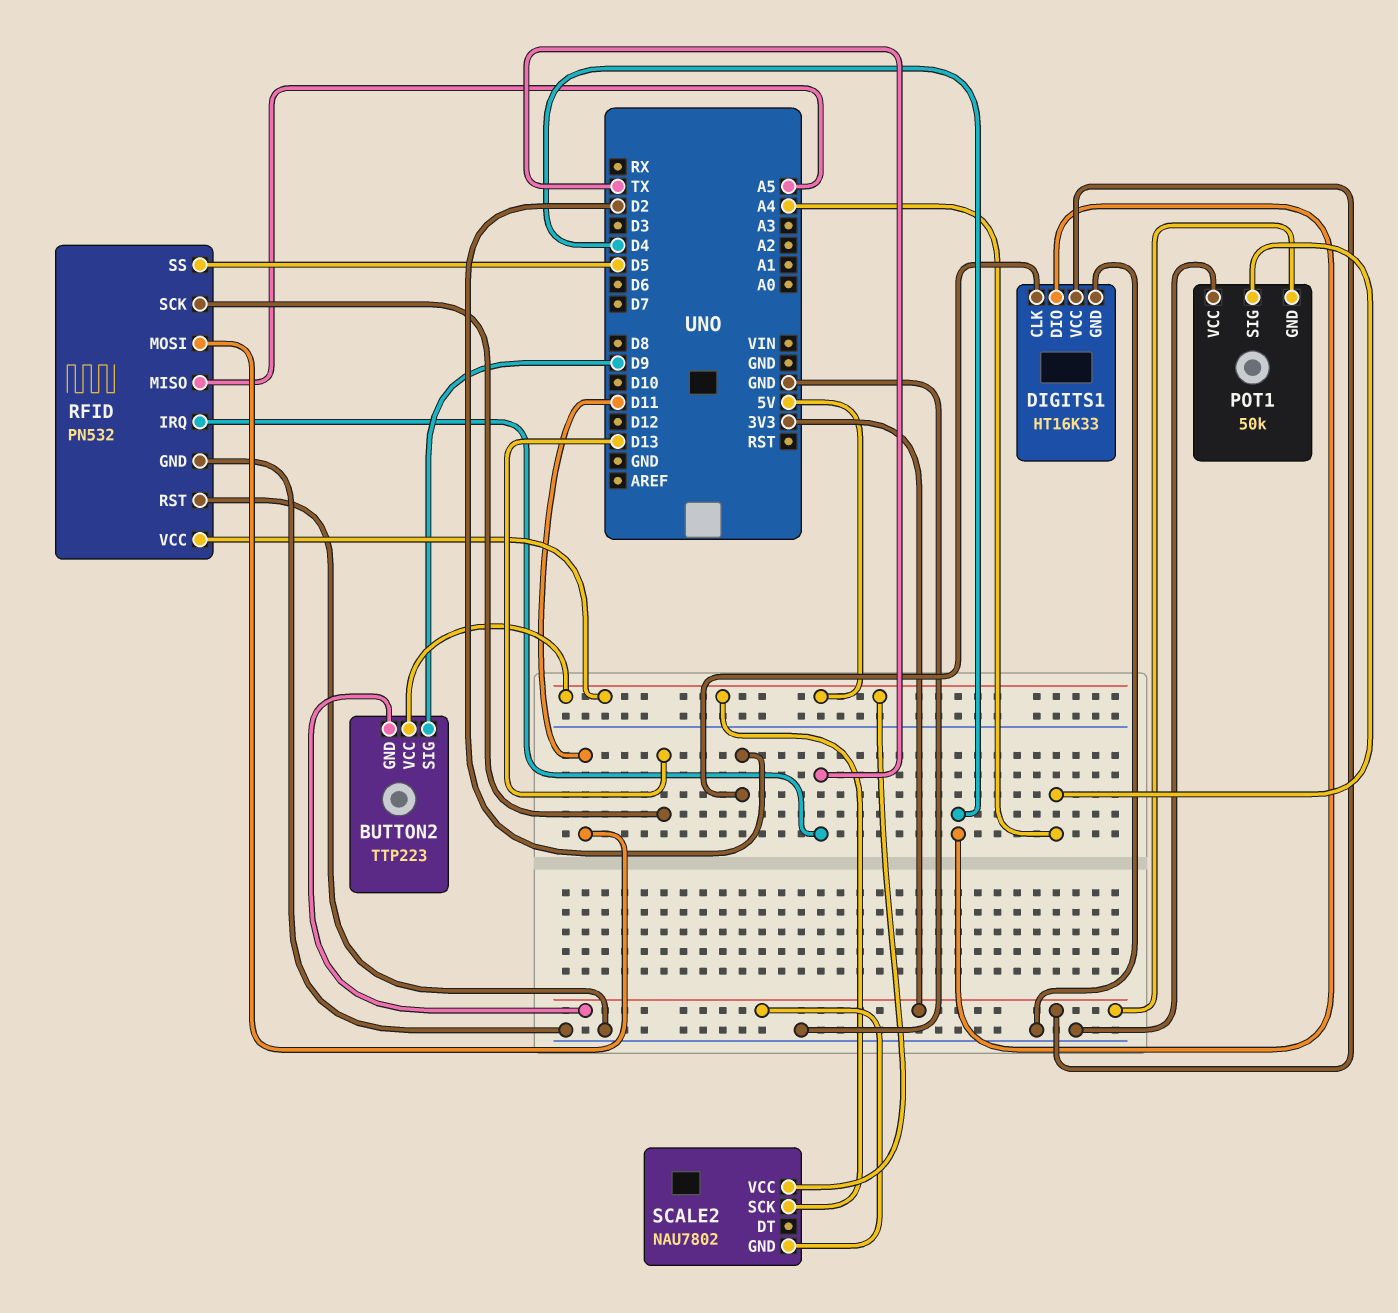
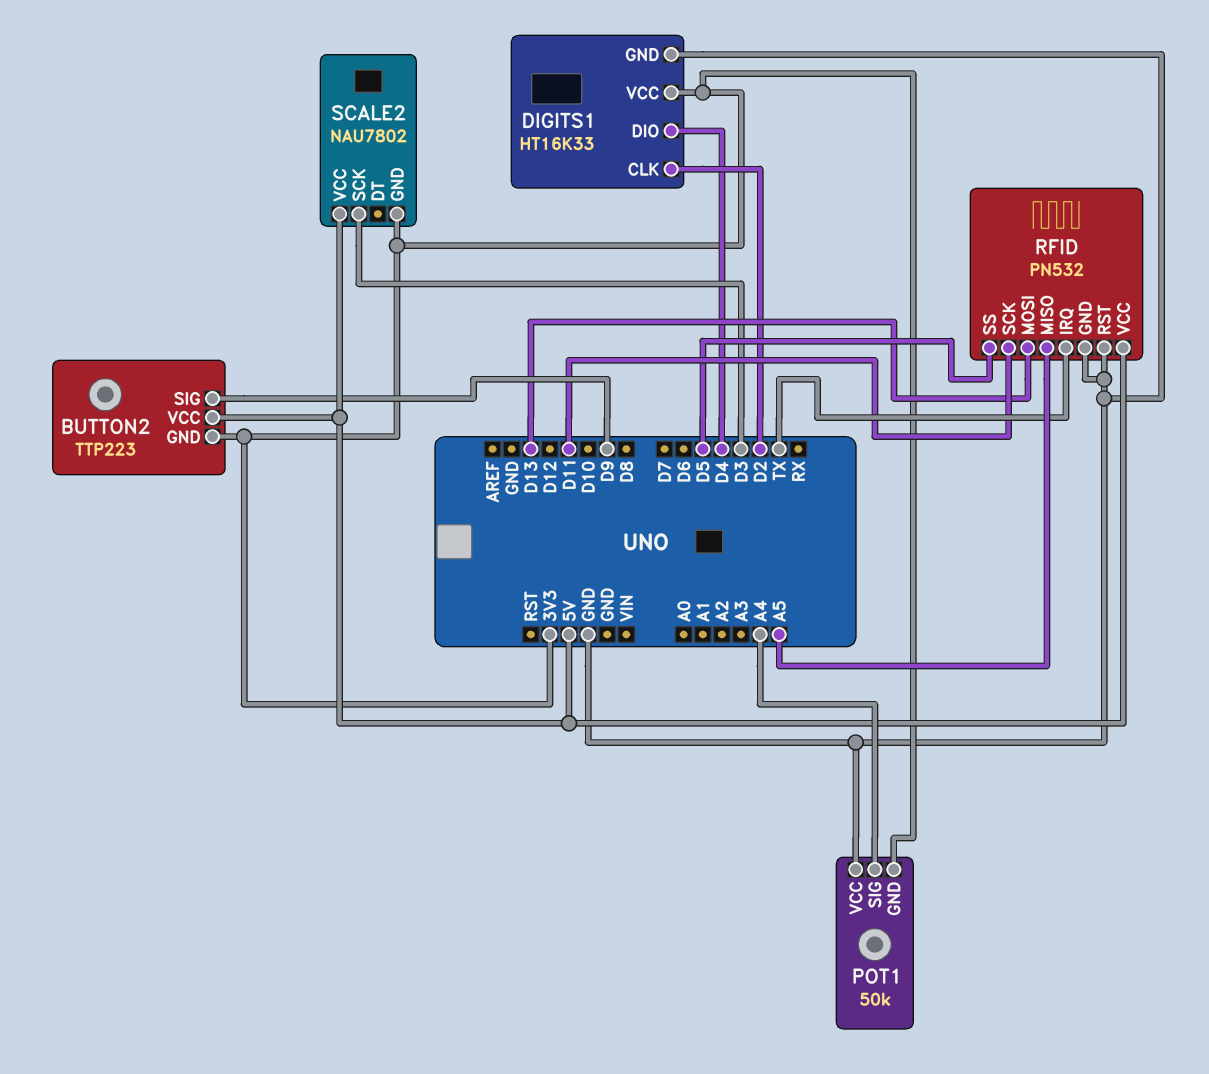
RFID pin MOSI: D11 -> D13
RFID pin SCK: D13 -> D11
SCALE2 pin SCK: 5V -> D3

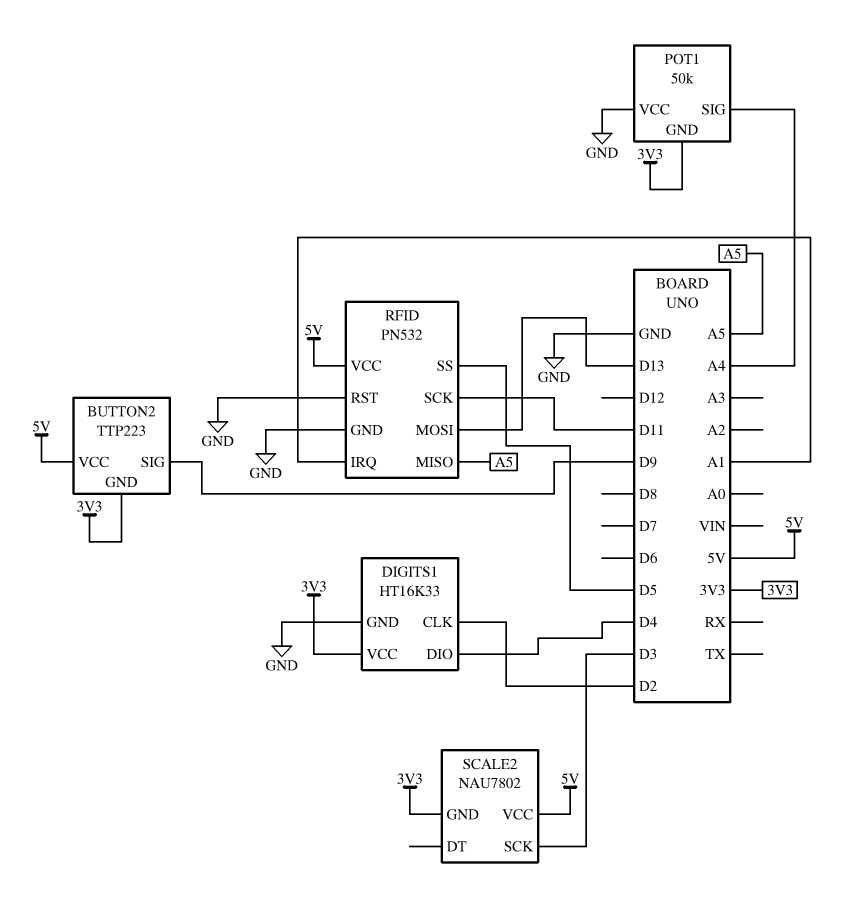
RFID pin IRQ: TX -> A1

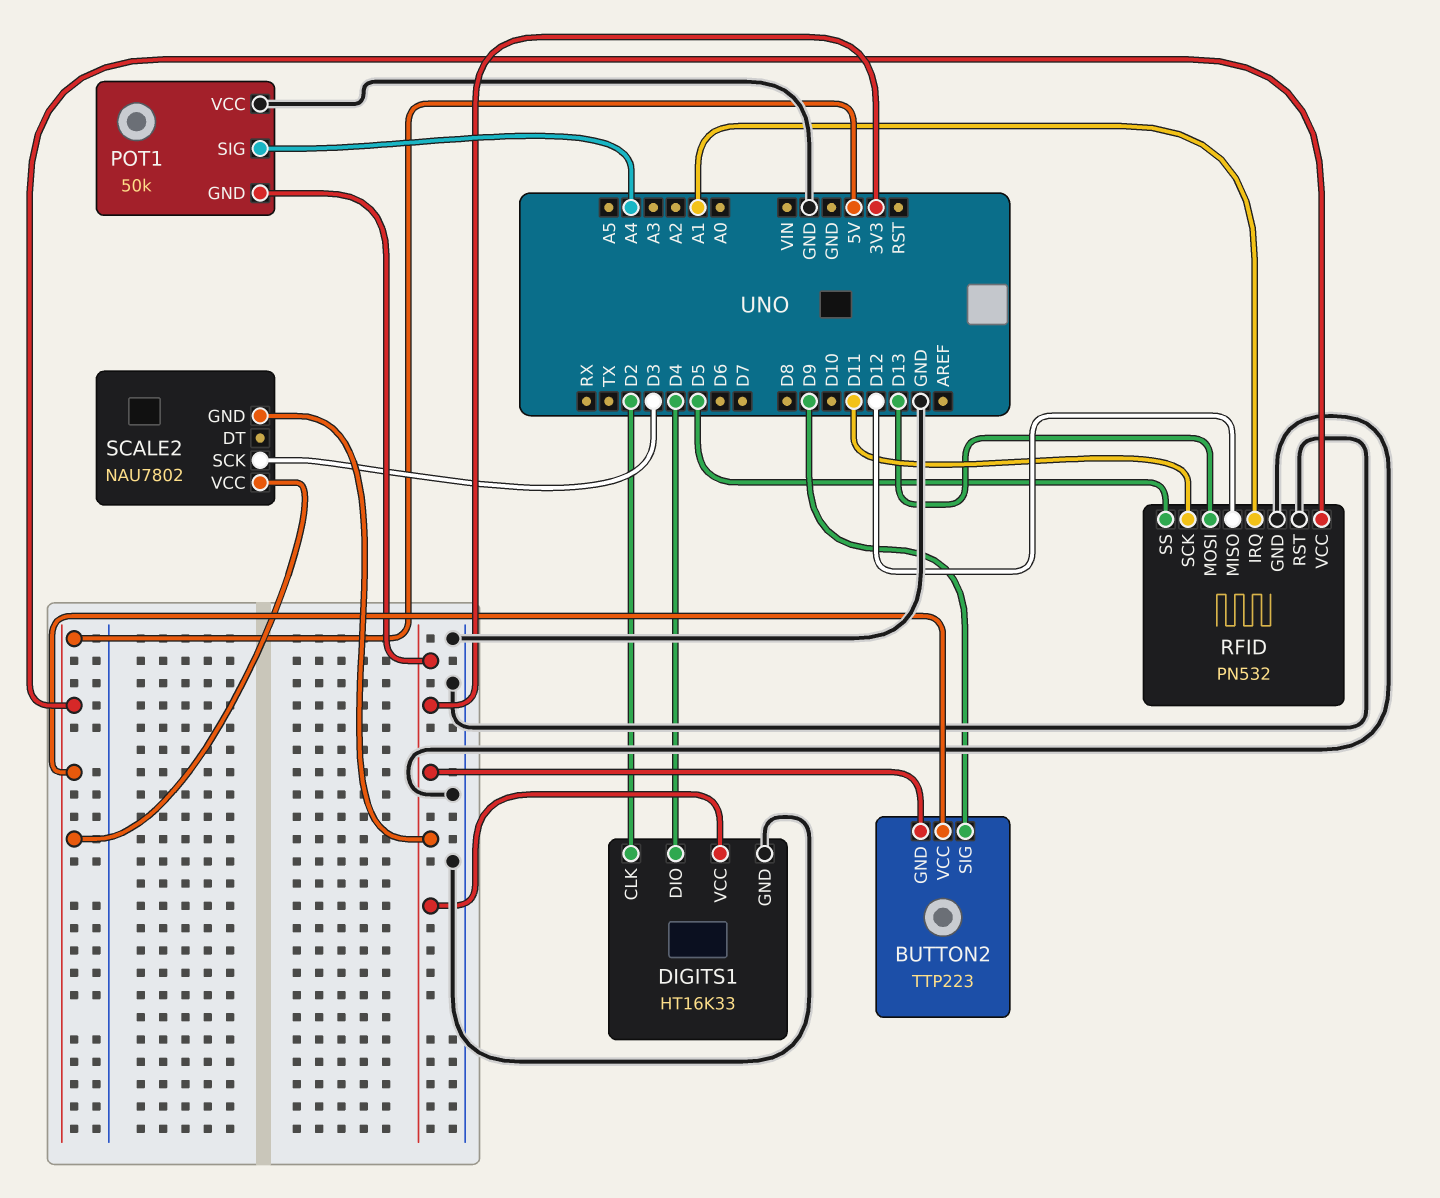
RFID pin MISO: A5 -> D12

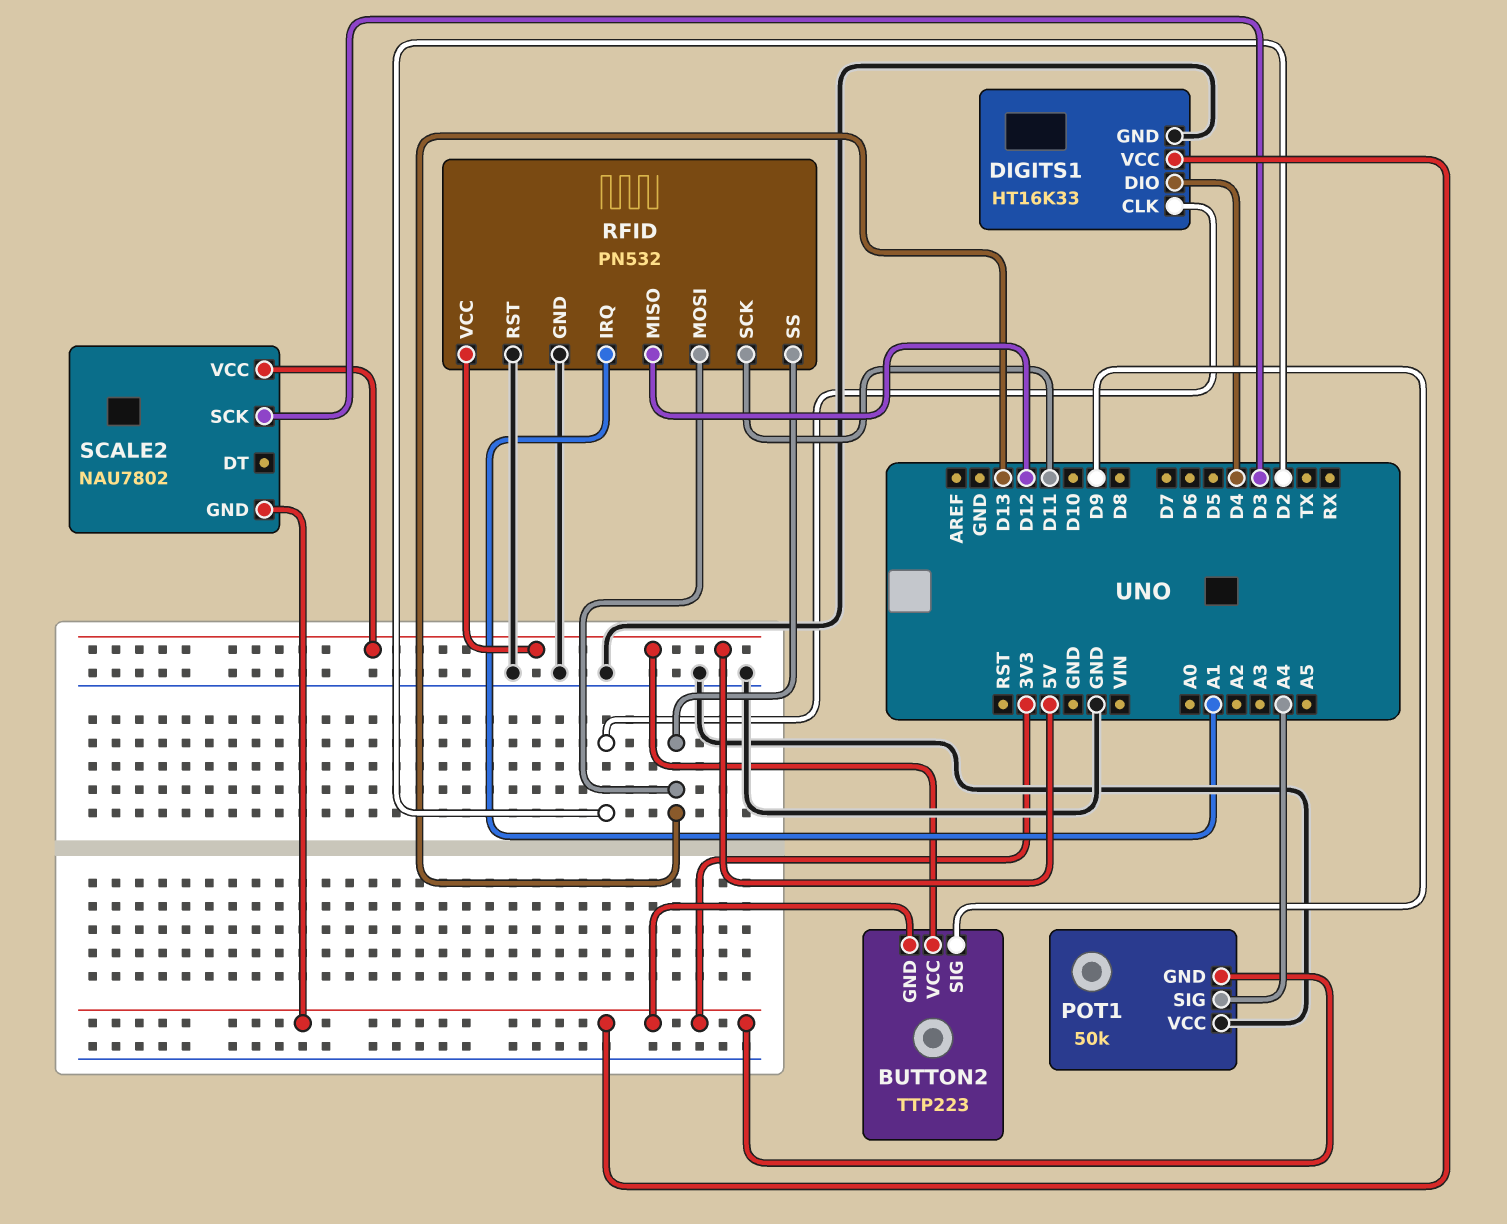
RFID pin SS: D5 -> D13

